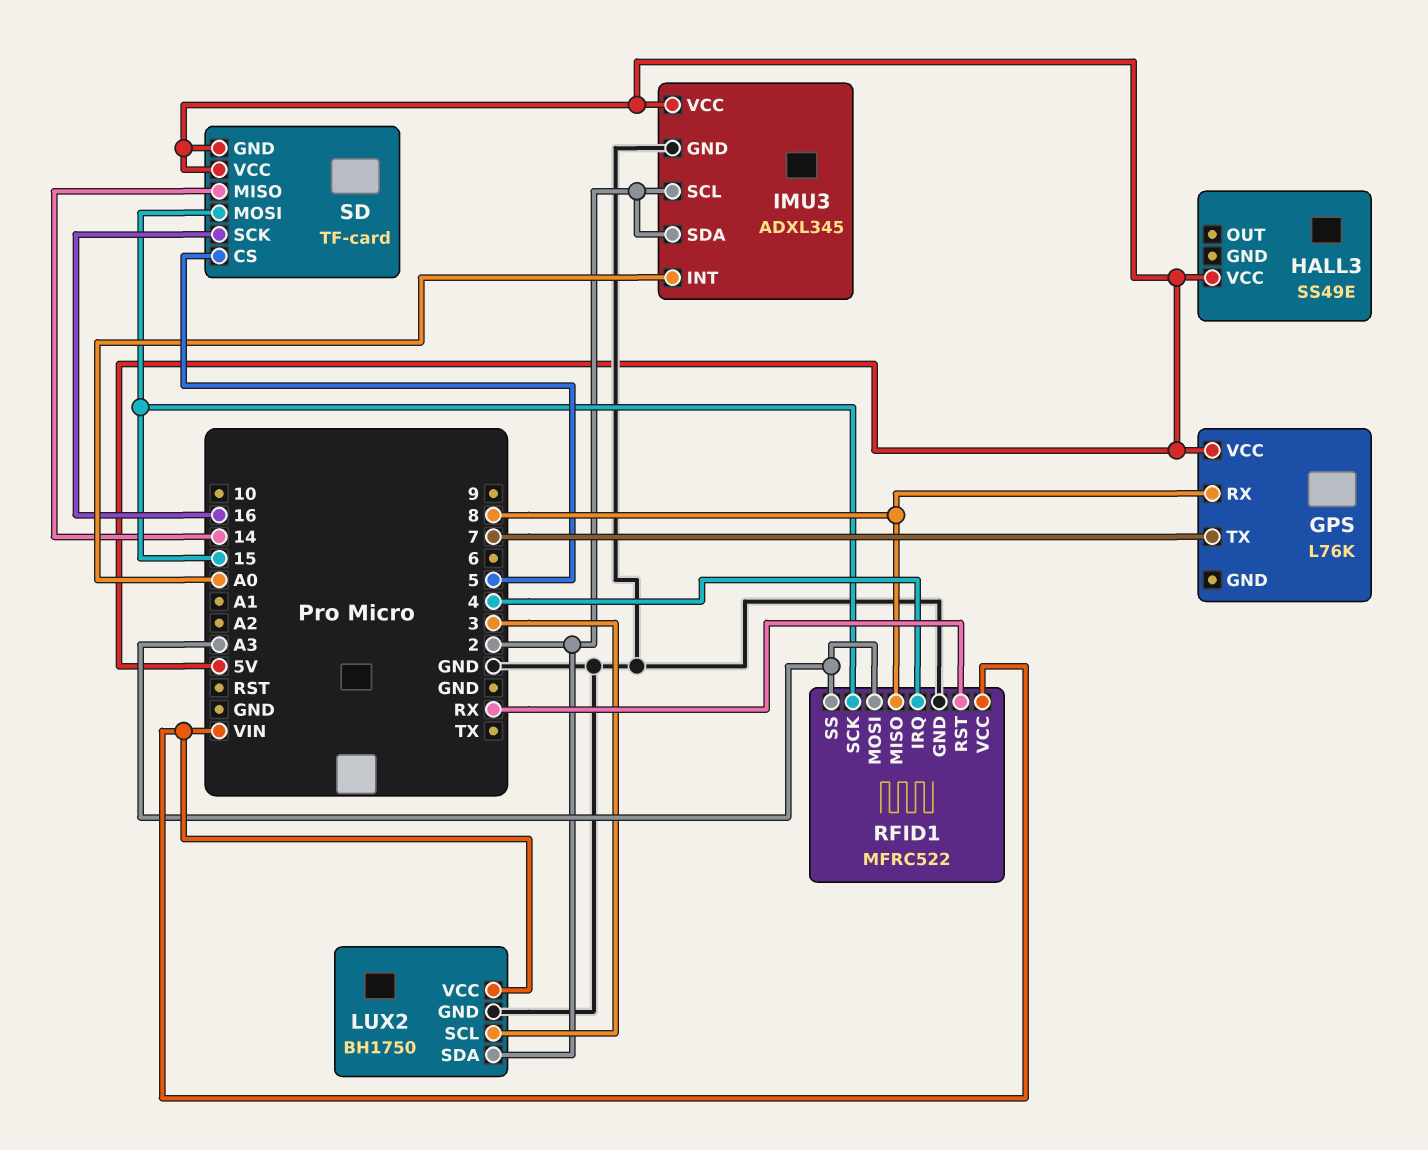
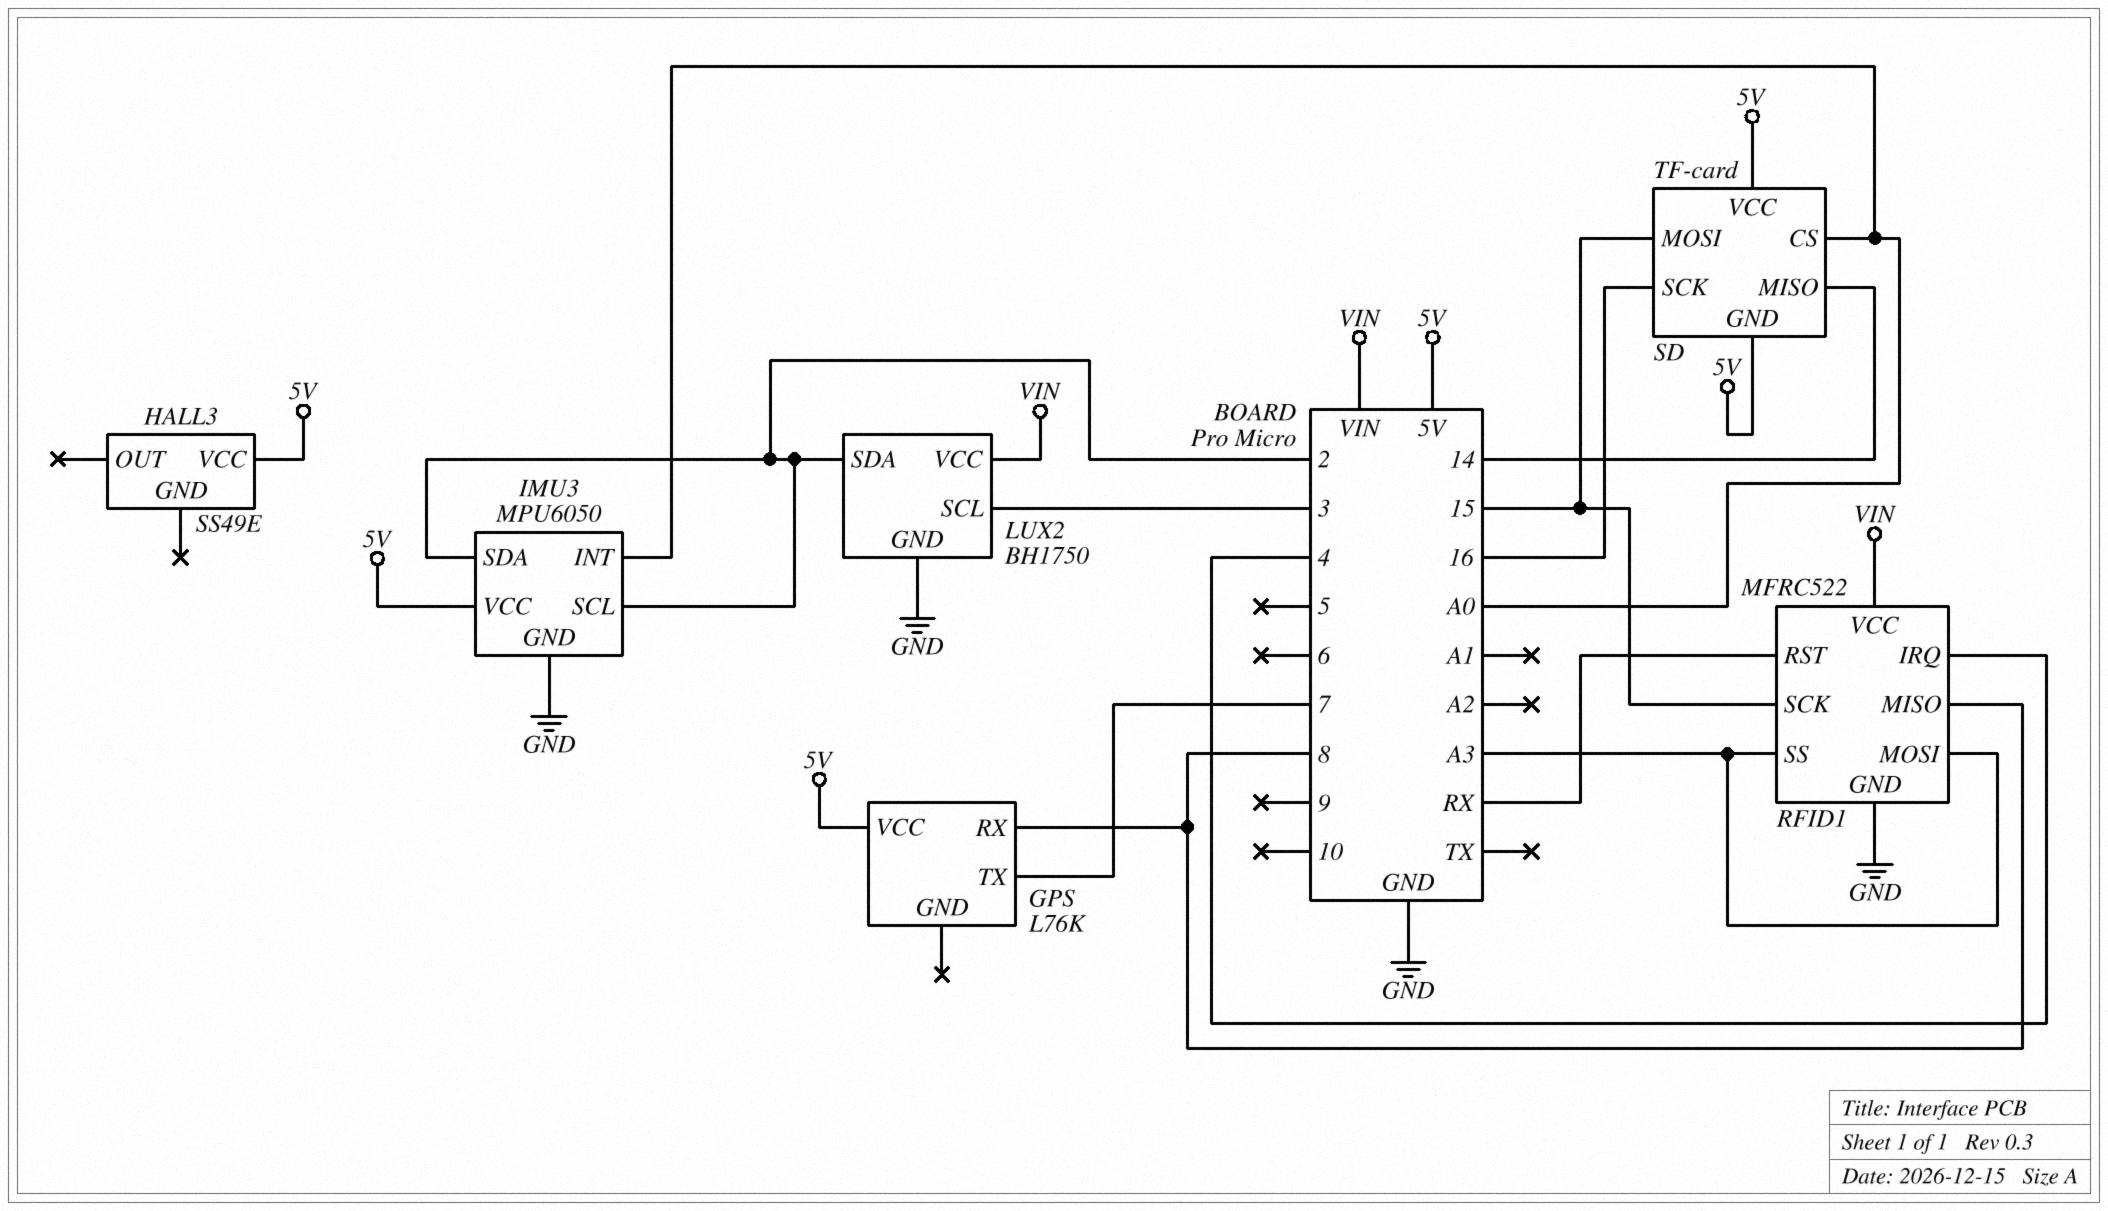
IMU3: ADXL345 -> MPU6050
SD pin CS: 5 -> A0

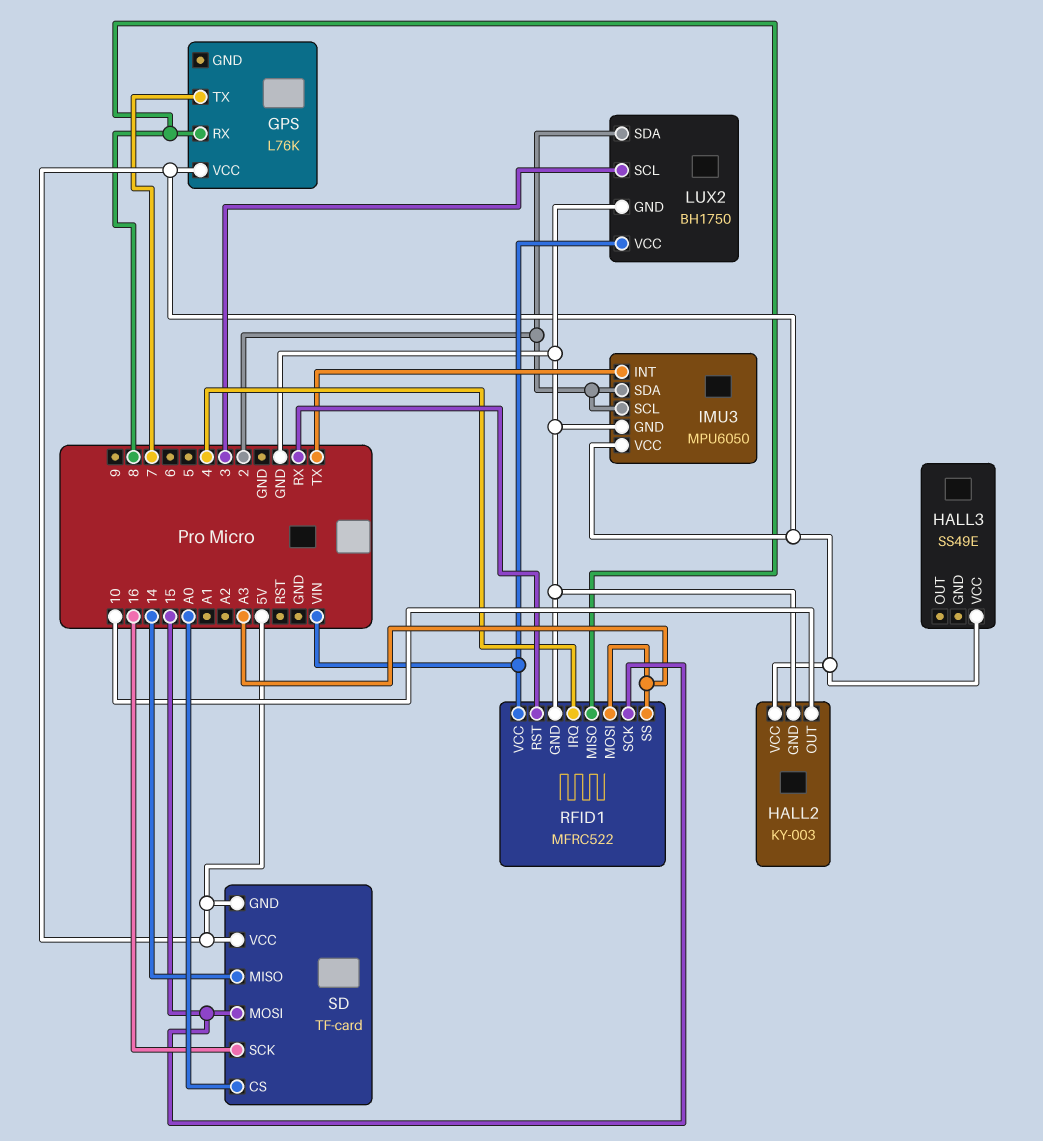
HALL2: none -> KY-003
HALL2 pin GND: none -> GND
HALL2 pin OUT: none -> 10
HALL2 pin VCC: none -> 5V
IMU3 pin INT: A0 -> TX

